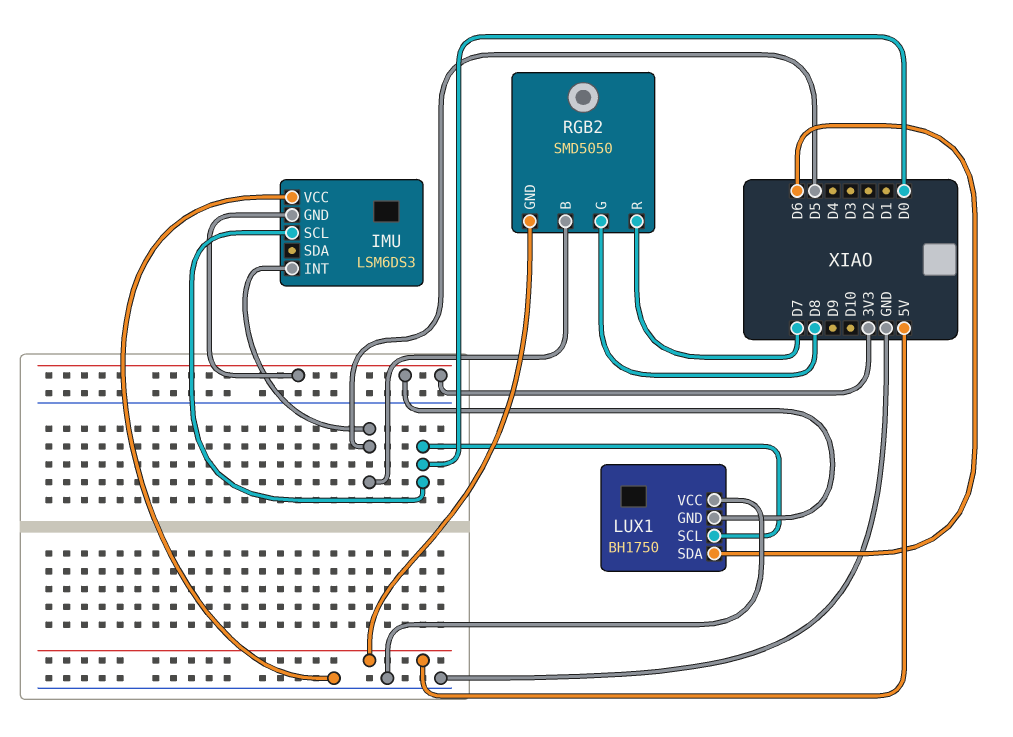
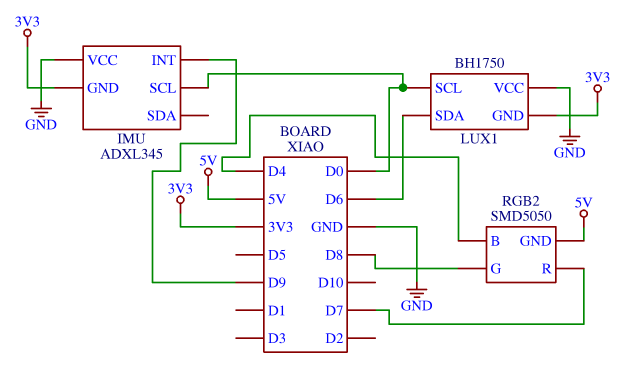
IMU: LSM6DS3 -> ADXL345
IMU pin INT: D5 -> D9
RGB2 pin B: D5 -> D4

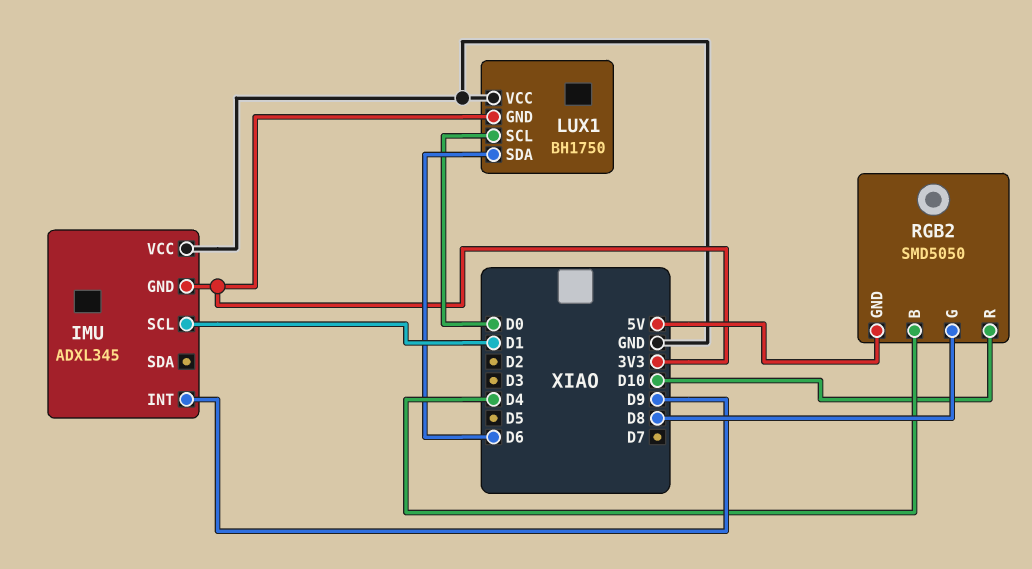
IMU pin SCL: D0 -> D1
RGB2 pin R: D7 -> D10

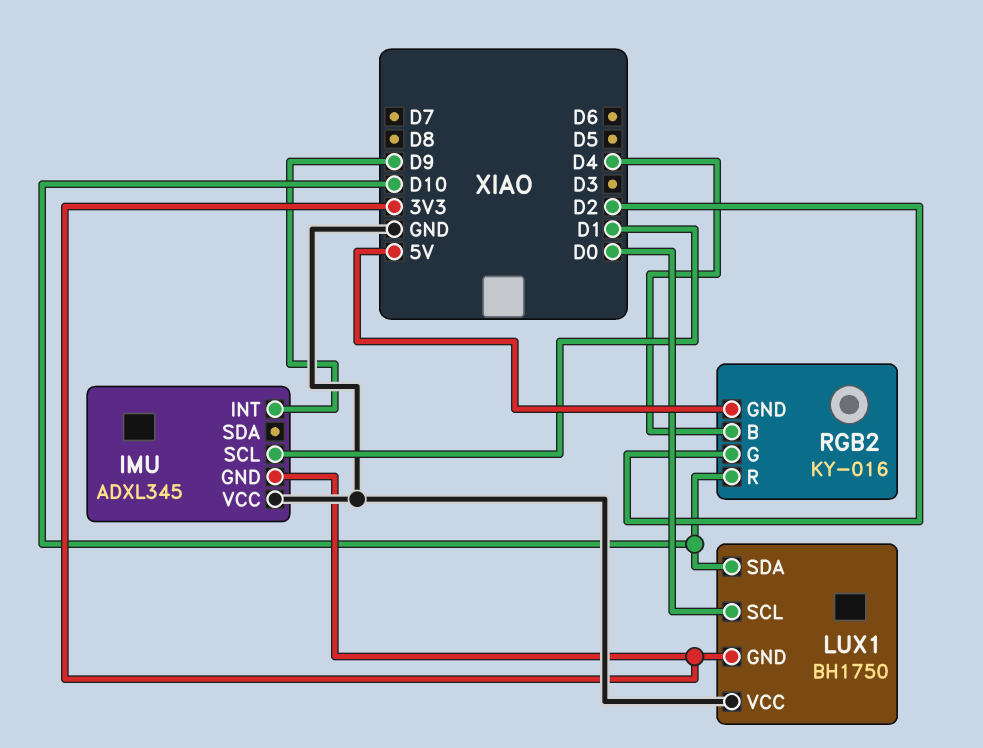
LUX1 pin SDA: D6 -> D10
RGB2: SMD5050 -> KY-016
RGB2 pin G: D8 -> D2

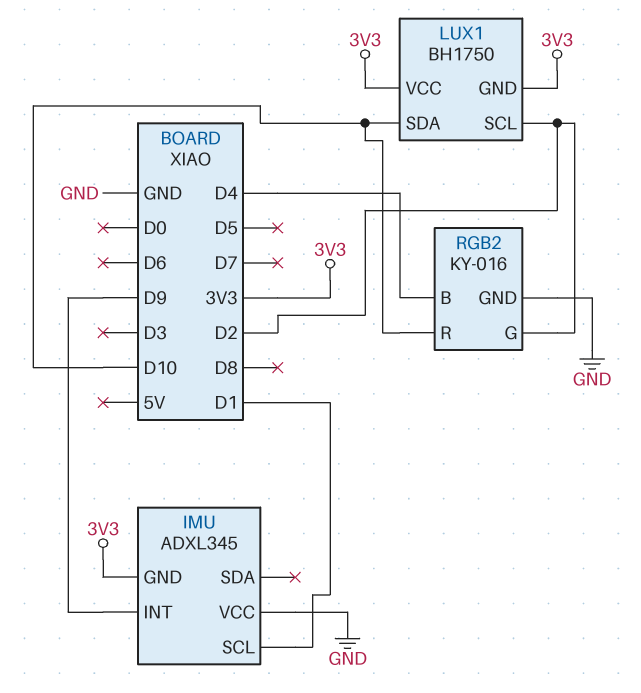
LUX1 pin SCL: D0 -> D2
LUX1 pin VCC: GND -> 3V3
RGB2 pin GND: 5V -> GND

